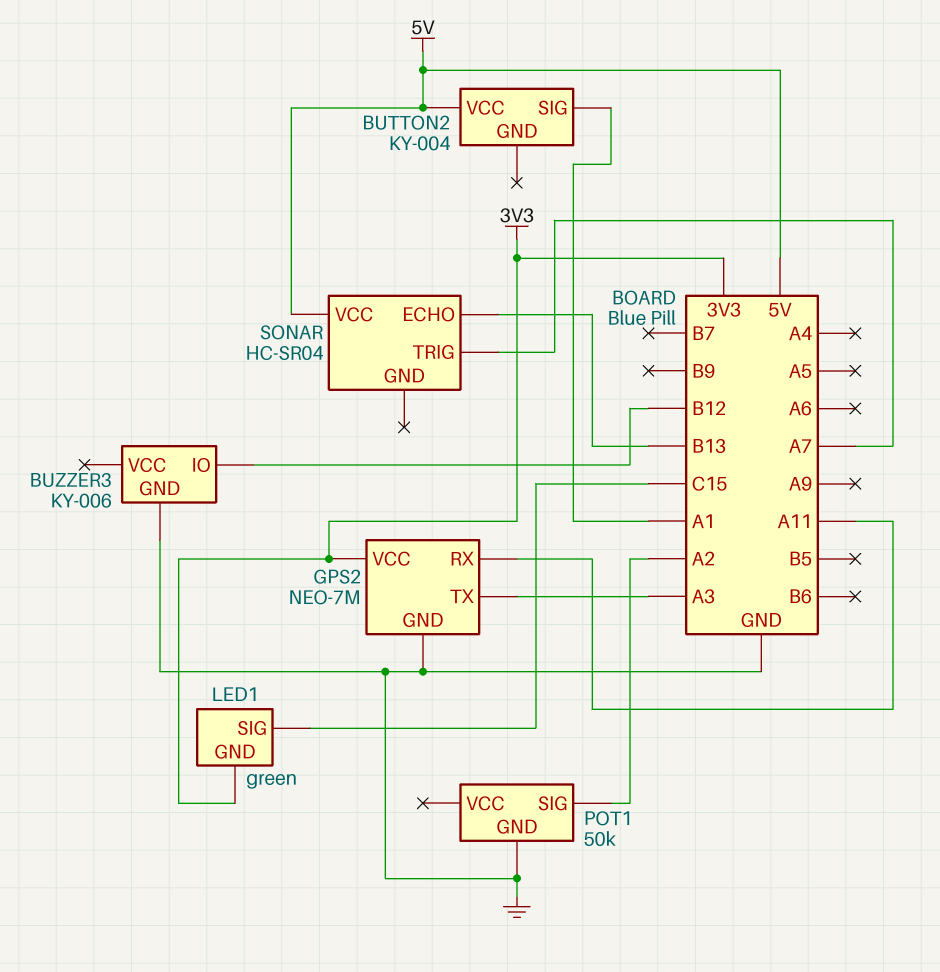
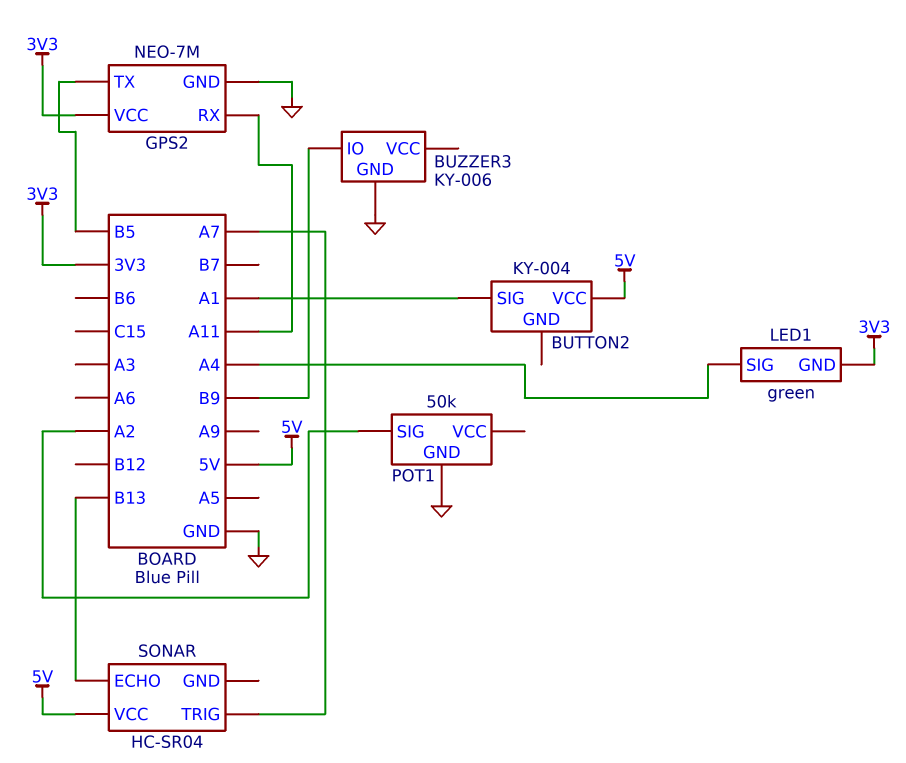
BUZZER3 pin IO: B12 -> B9
GPS2 pin TX: A3 -> B5
LED1 pin SIG: C15 -> A4

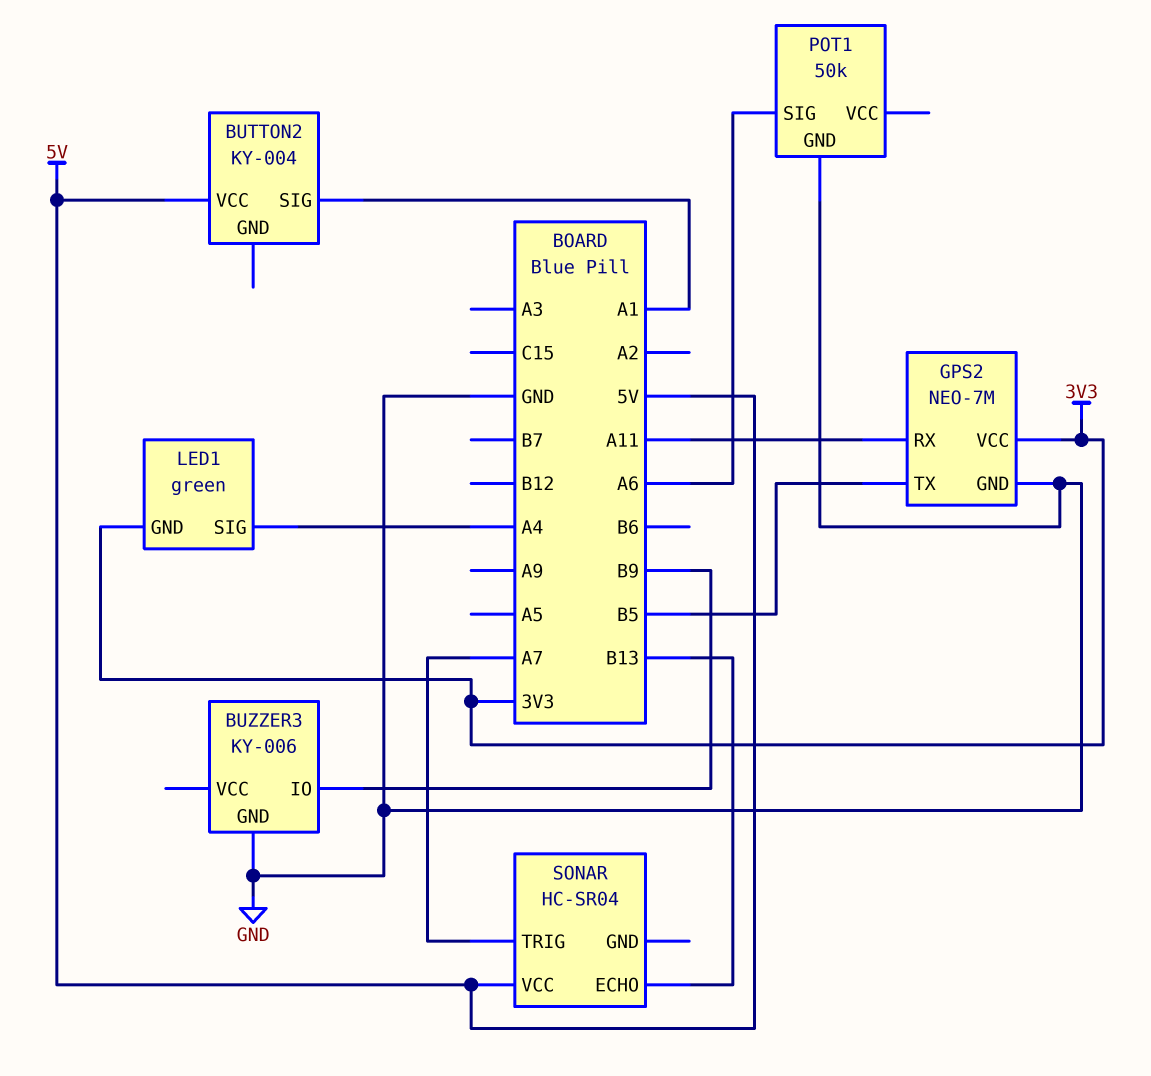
POT1 pin SIG: A2 -> A6

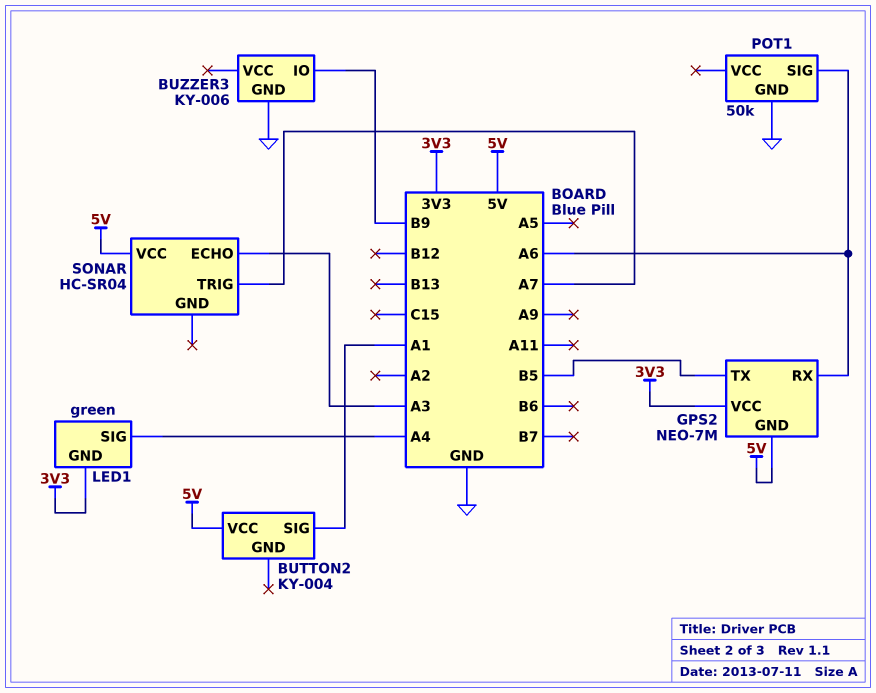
GPS2 pin GND: GND -> 5V
GPS2 pin RX: A11 -> A6
SONAR pin ECHO: B13 -> A3

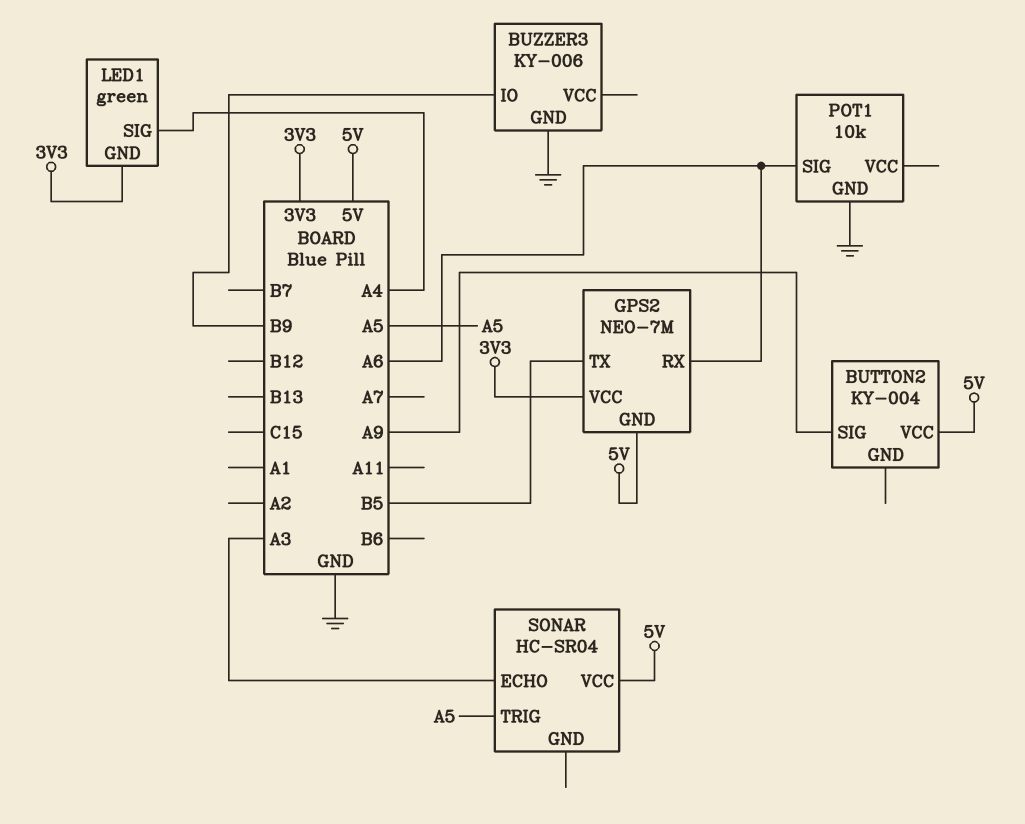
BUTTON2 pin SIG: A1 -> A9
POT1: 50k -> 10k
SONAR pin TRIG: A7 -> A5

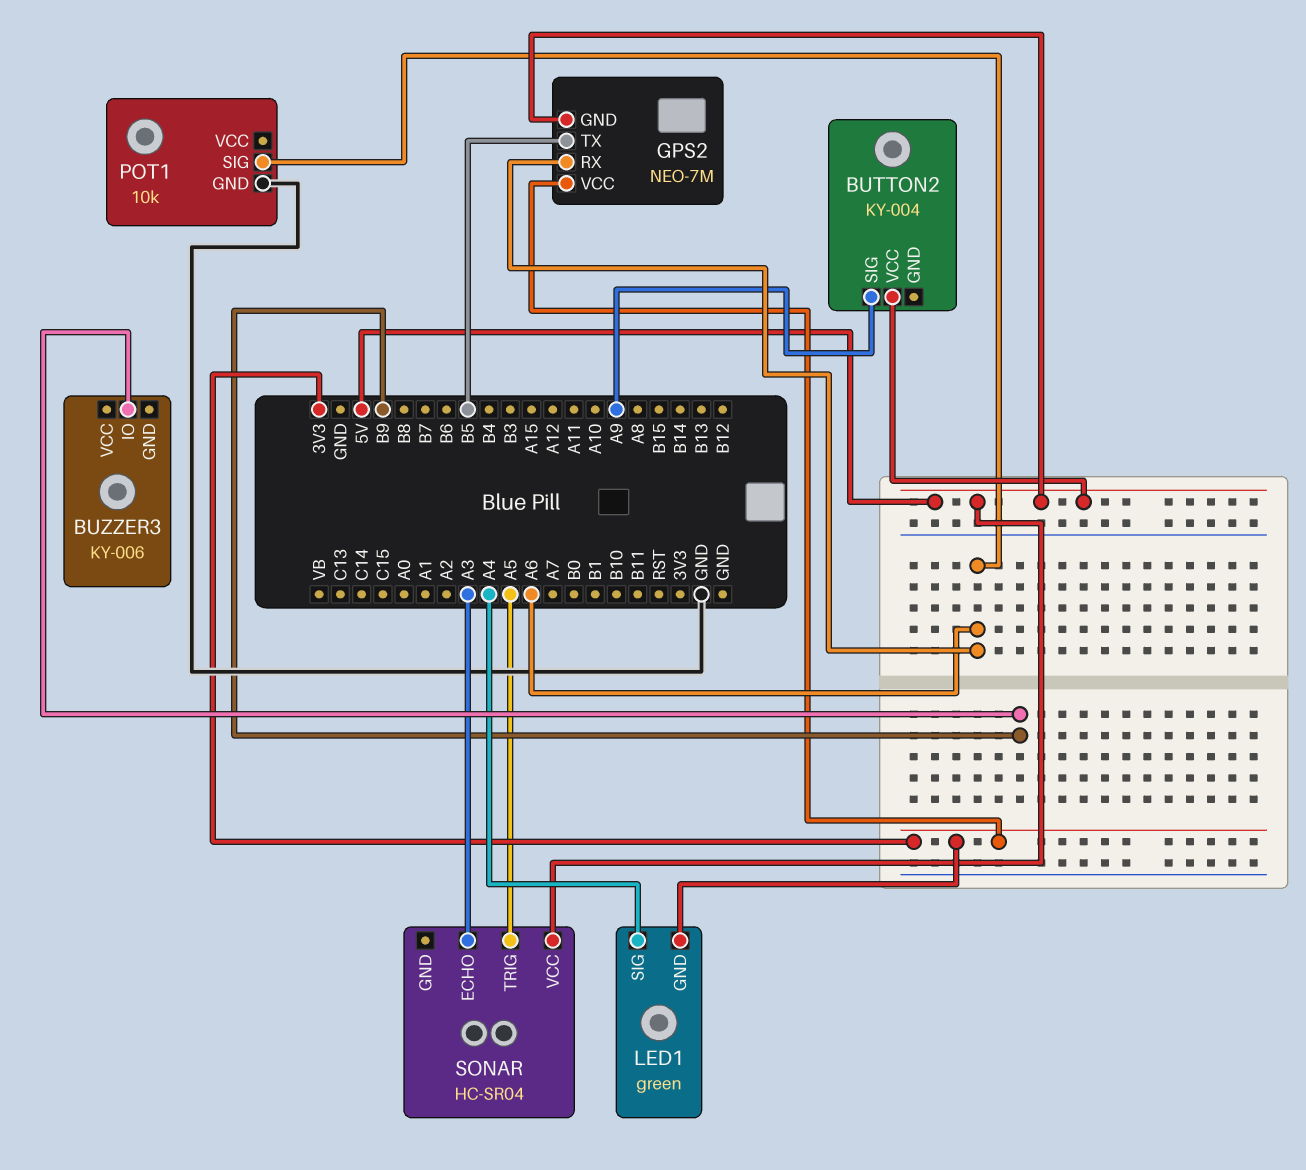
BUZZER3 pin GND: GND -> none

